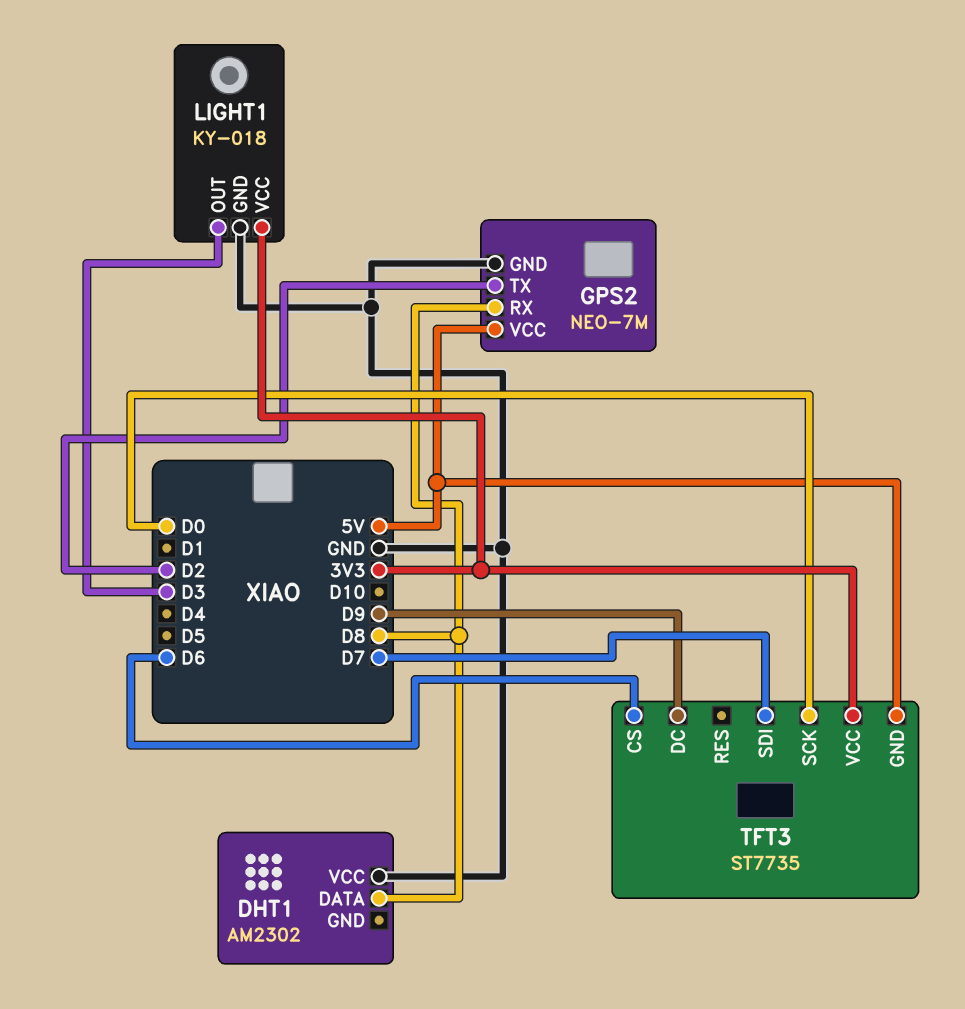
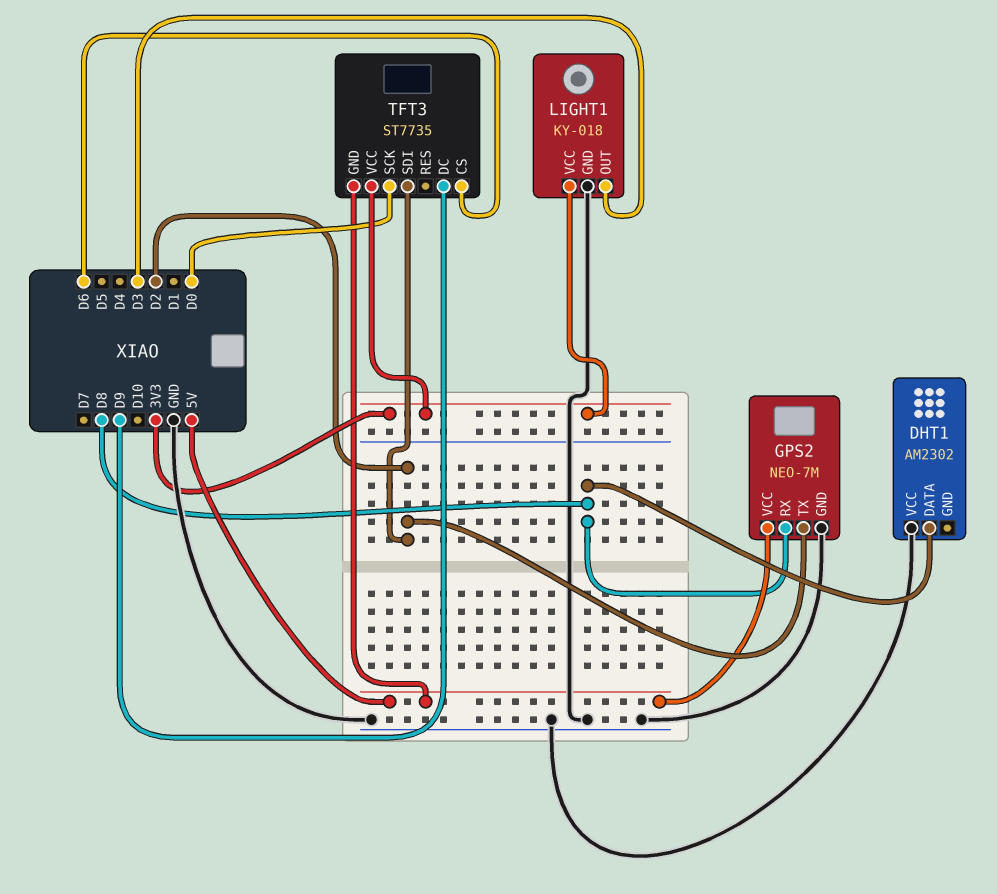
TFT3 pin SDI: D7 -> D2

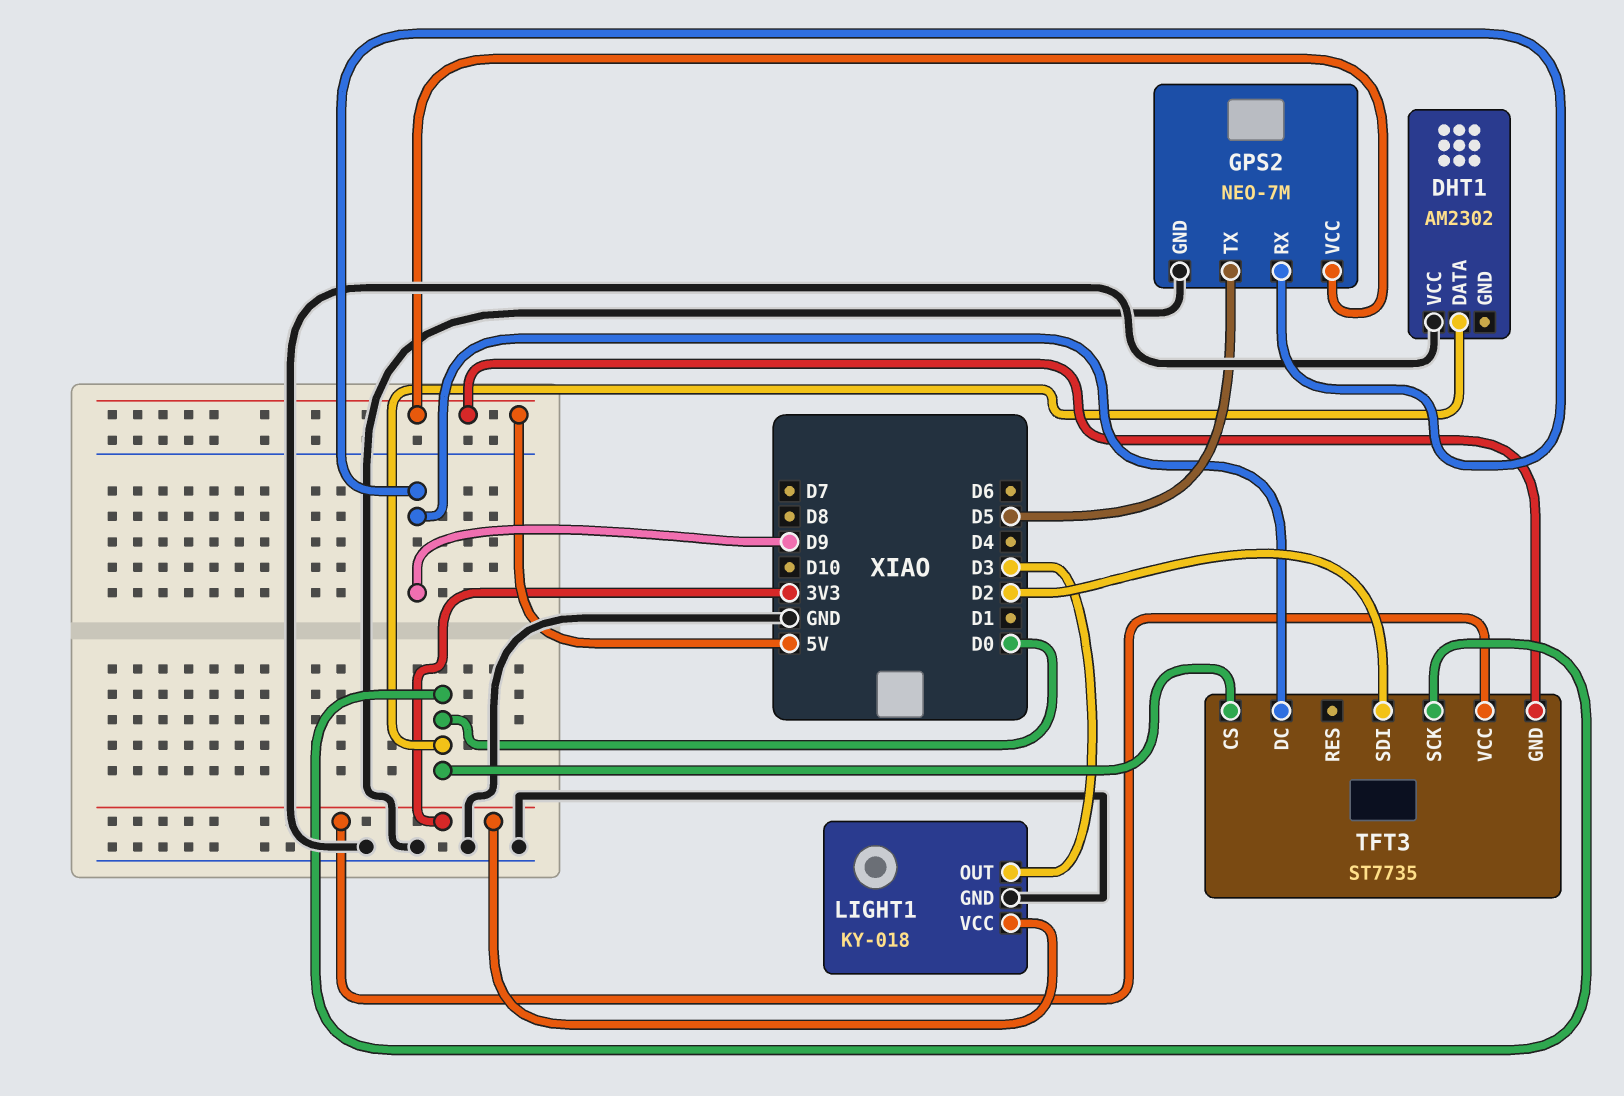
DHT1 pin DATA: D8 -> D0
GPS2 pin RX: D8 -> D9
GPS2 pin TX: D2 -> D5
TFT3 pin CS: D6 -> D0

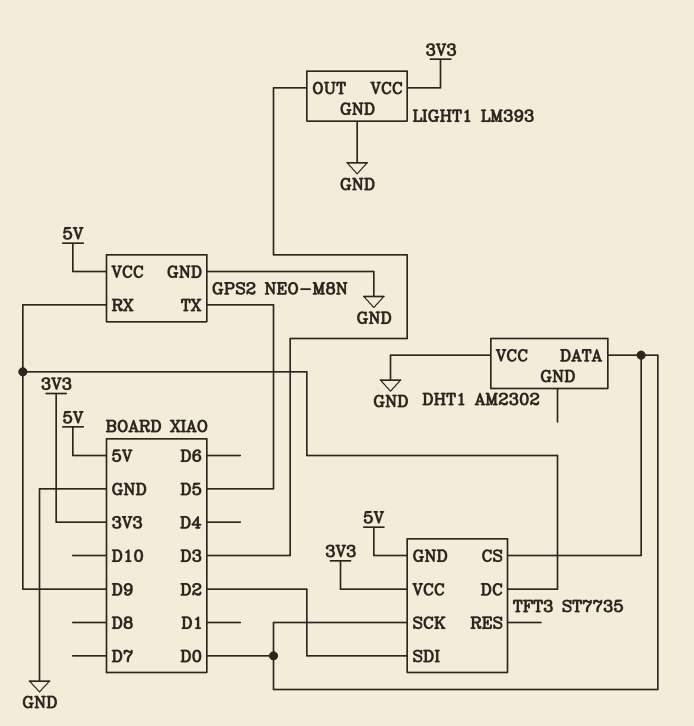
GPS2: NEO-7M -> NEO-M8N
LIGHT1: KY-018 -> LM393

